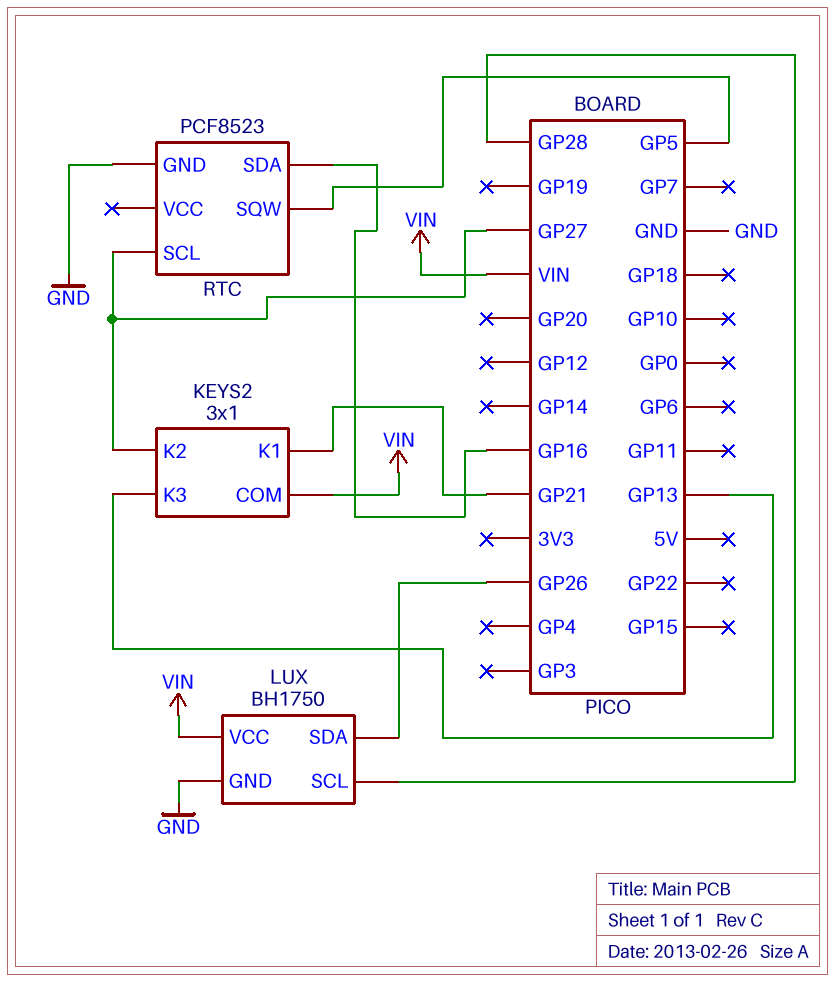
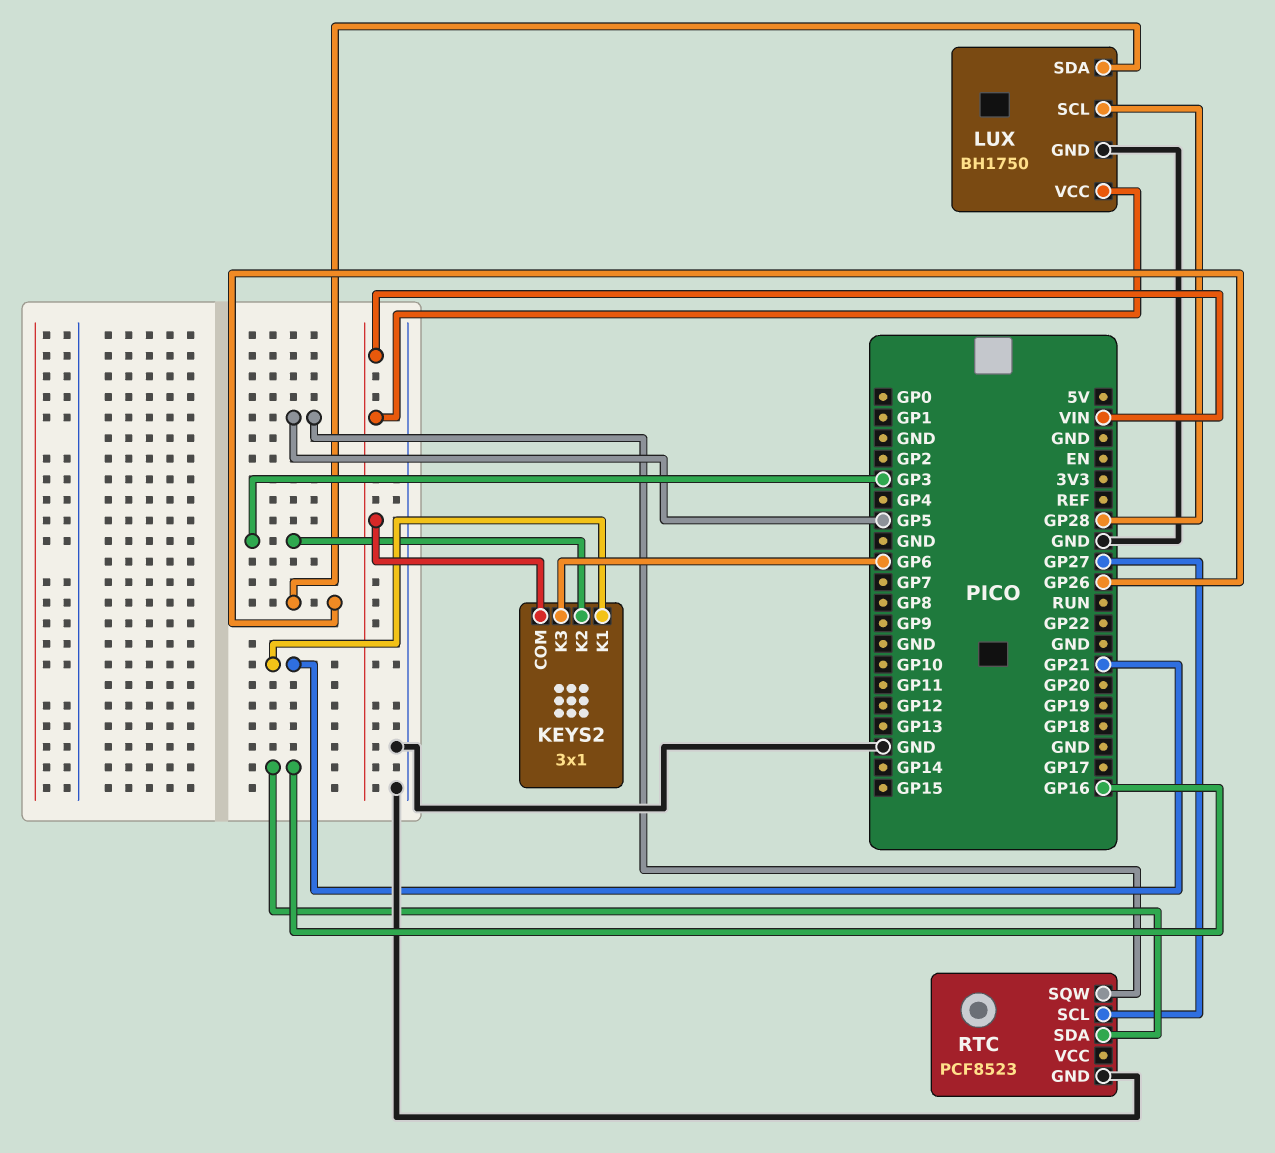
KEYS2 pin K2: GP27 -> GP3
KEYS2 pin K3: GP13 -> GP6

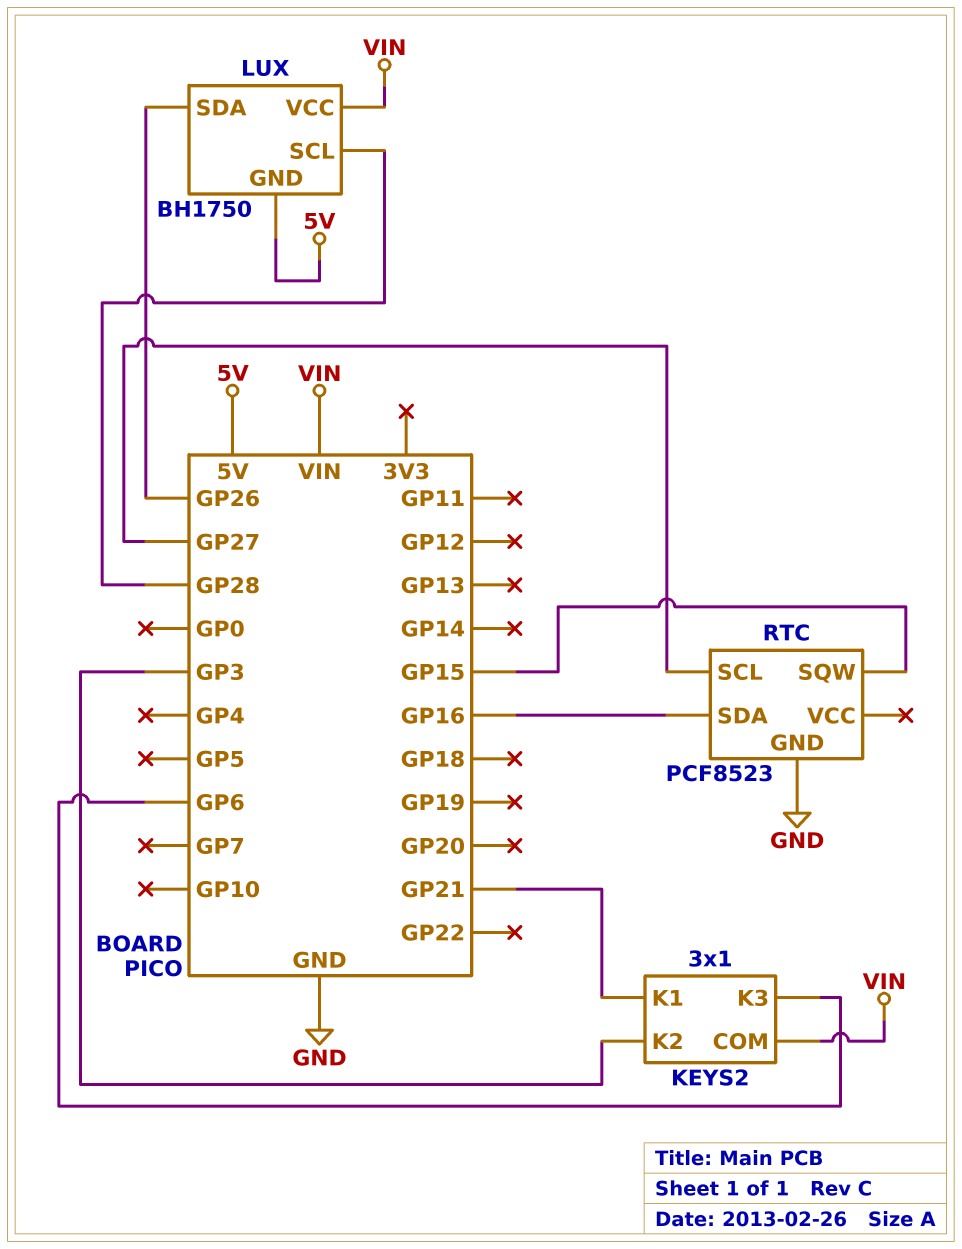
LUX pin GND: GND -> 5V
RTC pin SQW: GP5 -> GP15

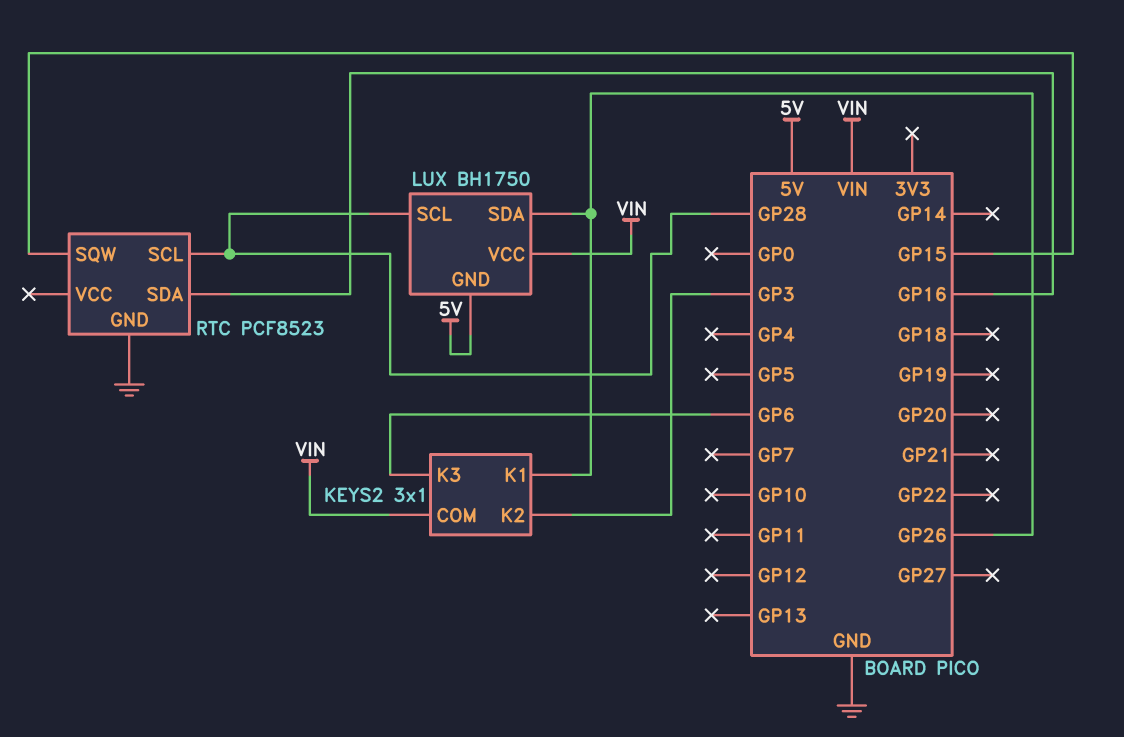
KEYS2 pin K1: GP21 -> GP26
RTC pin SCL: GP27 -> GP28

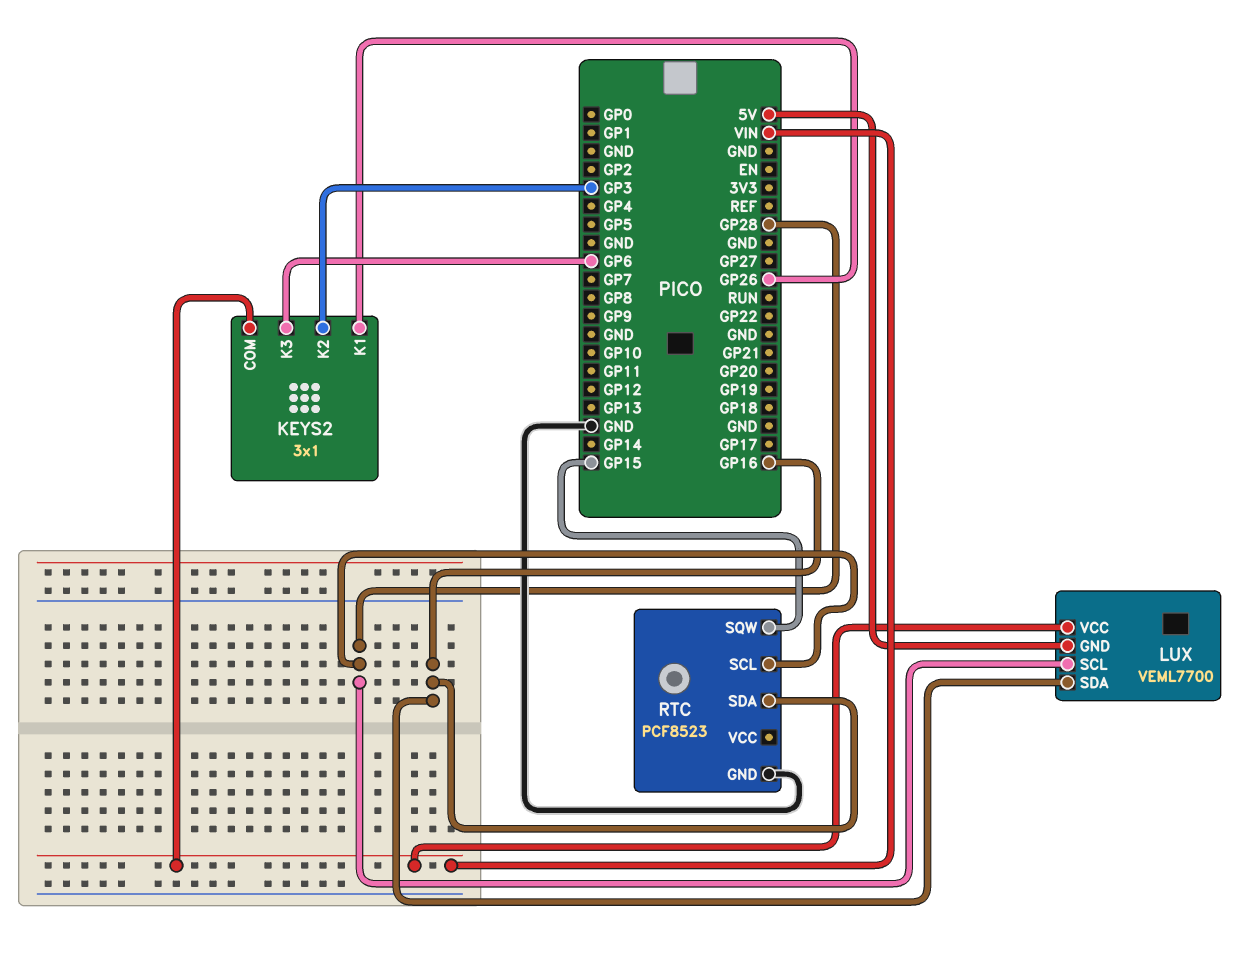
LUX: BH1750 -> VEML7700
LUX pin SDA: GP26 -> GP16

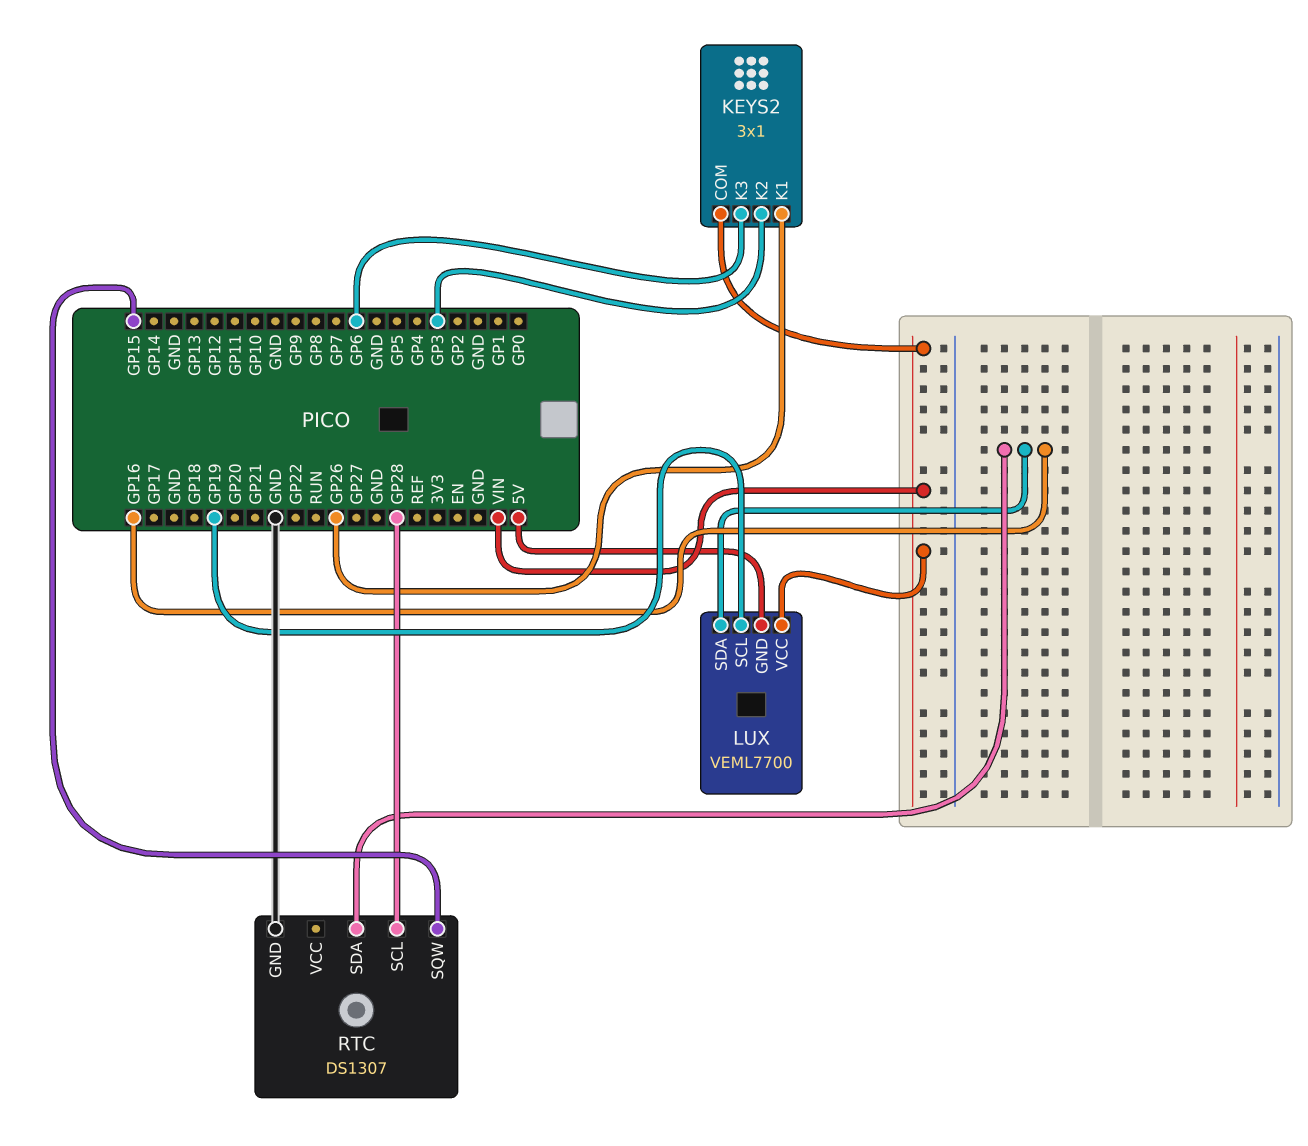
LUX pin SCL: GP28 -> GP19
RTC: PCF8523 -> DS1307

